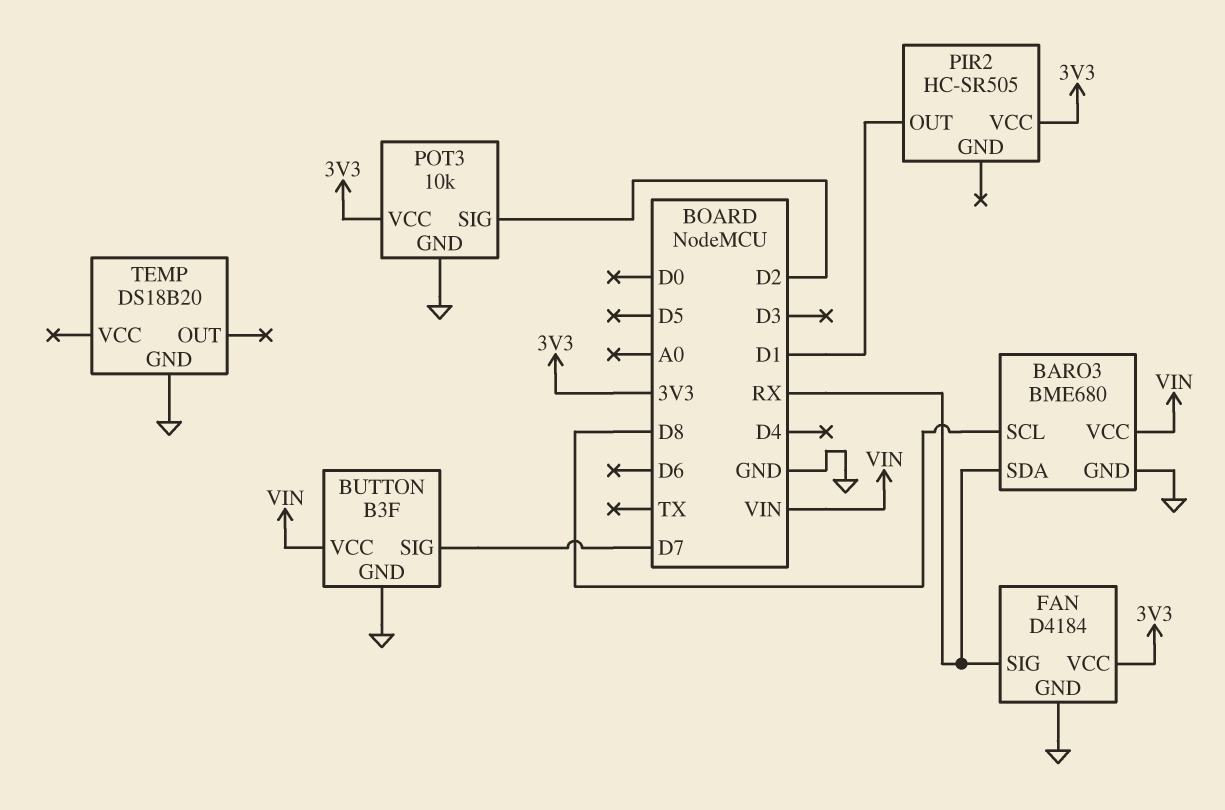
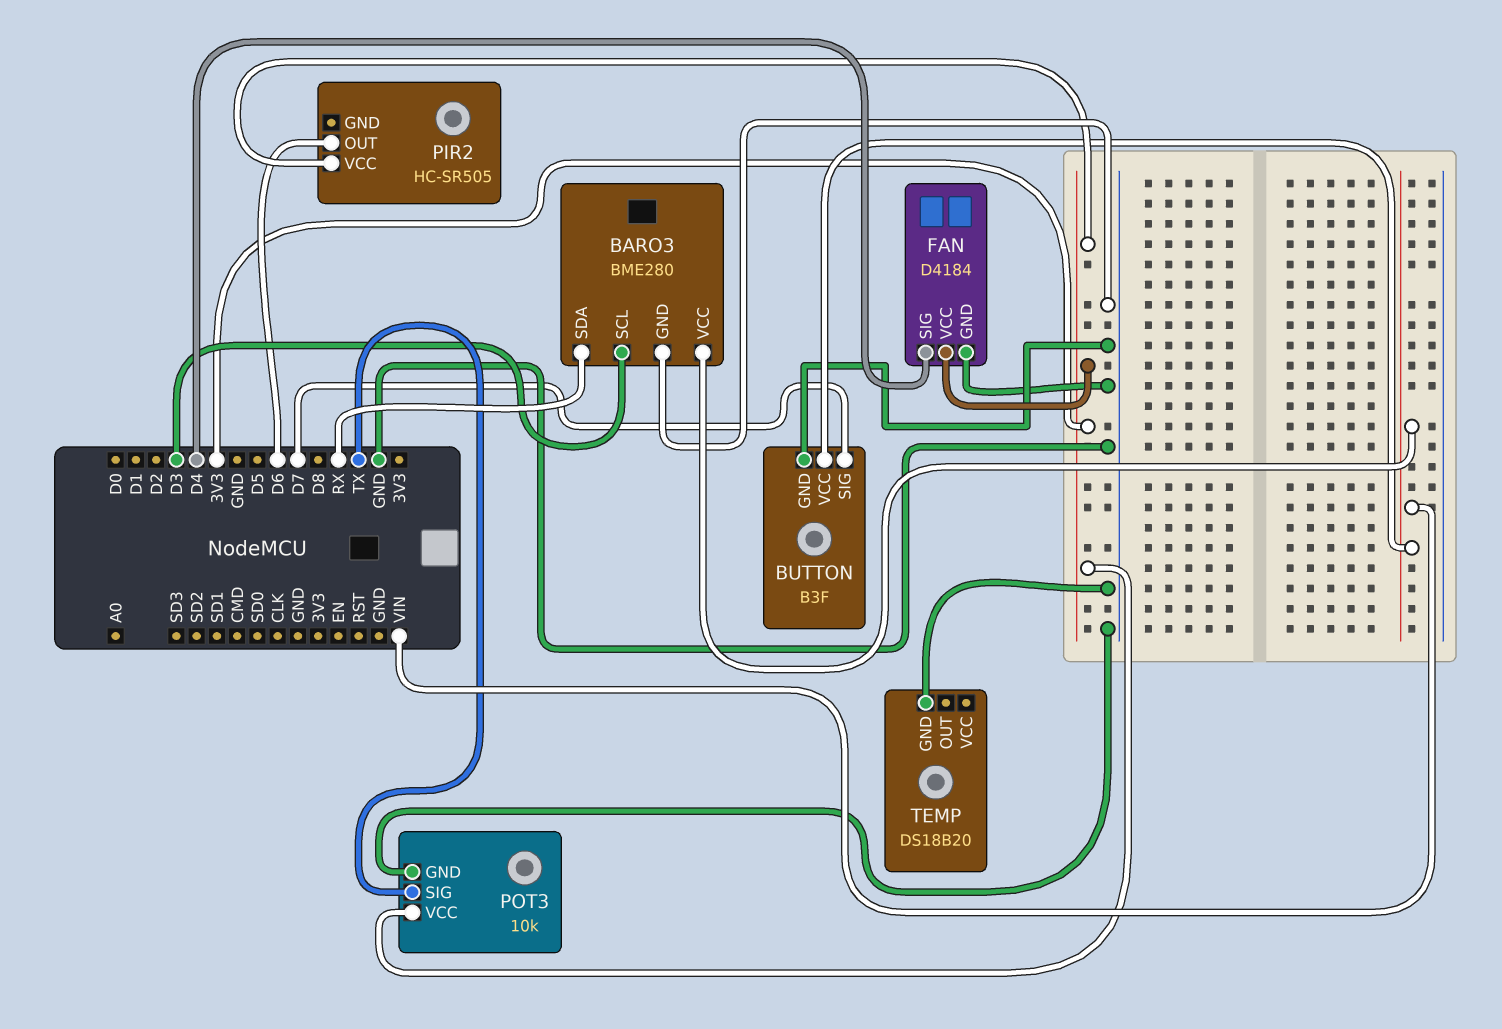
BARO3: BME680 -> BME280
BARO3 pin SCL: D8 -> D3
FAN pin SIG: RX -> D4
PIR2 pin OUT: D1 -> D6
POT3 pin SIG: D2 -> TX

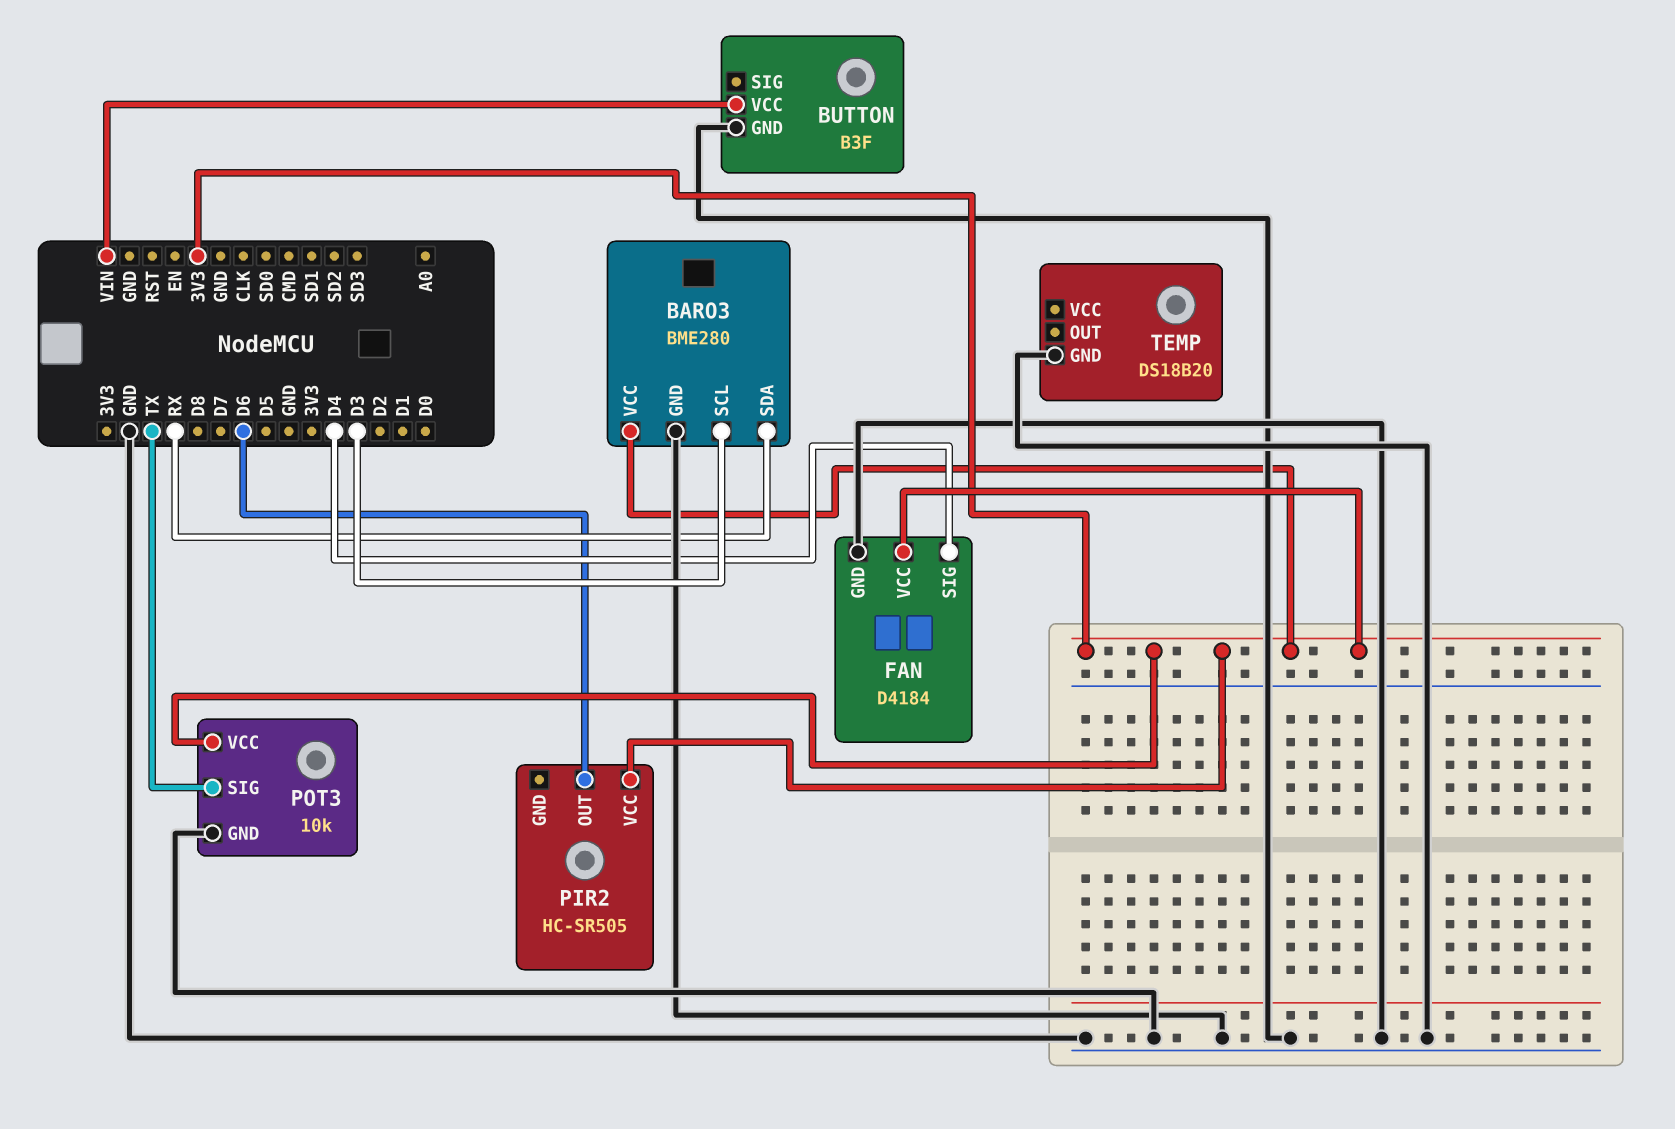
BARO3 pin VCC: VIN -> 3V3
BUTTON pin SIG: D7 -> none

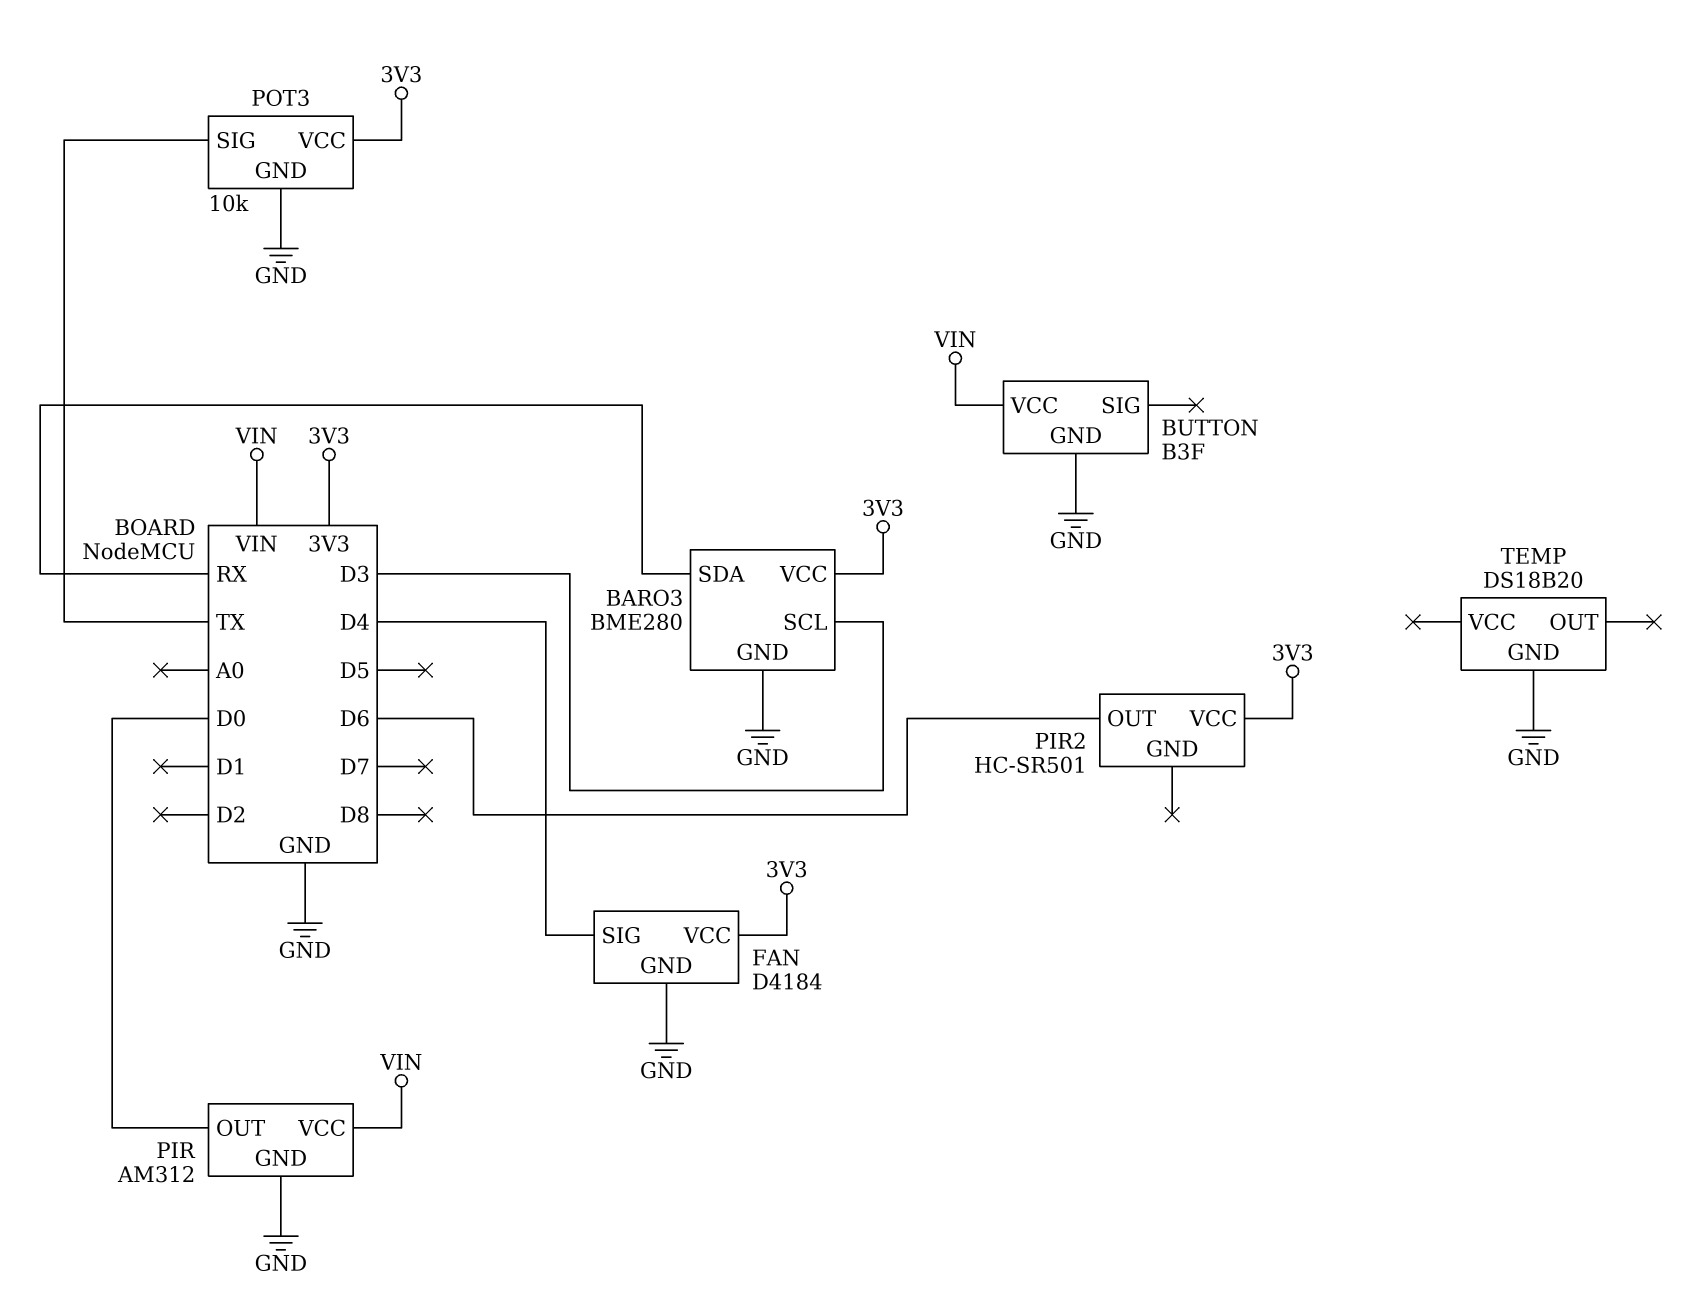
PIR: none -> AM312
PIR pin GND: none -> GND
PIR pin OUT: none -> D0
PIR pin VCC: none -> VIN
PIR2: HC-SR505 -> HC-SR501

